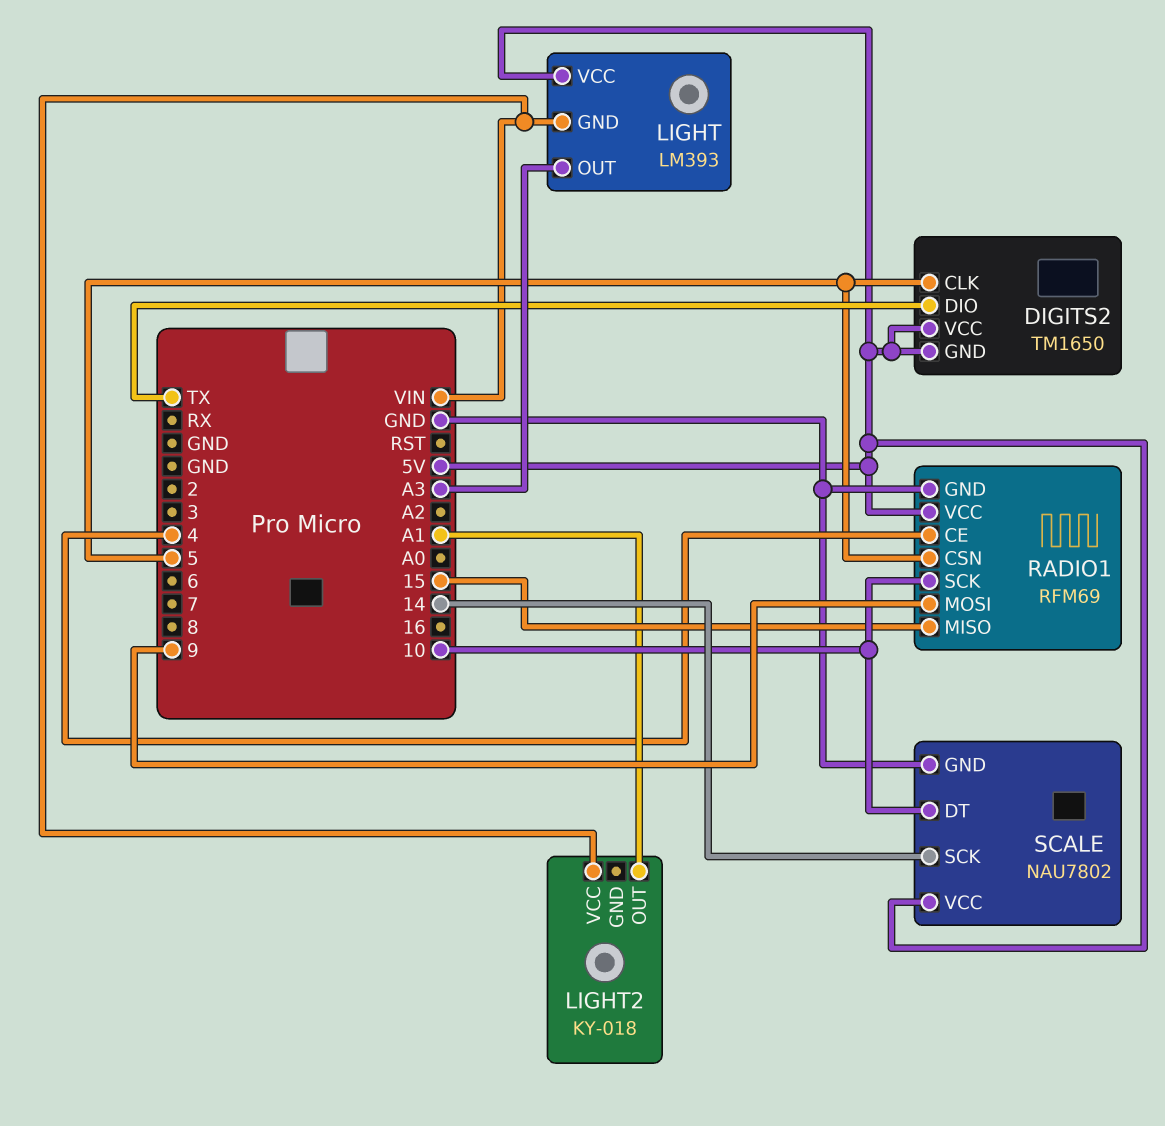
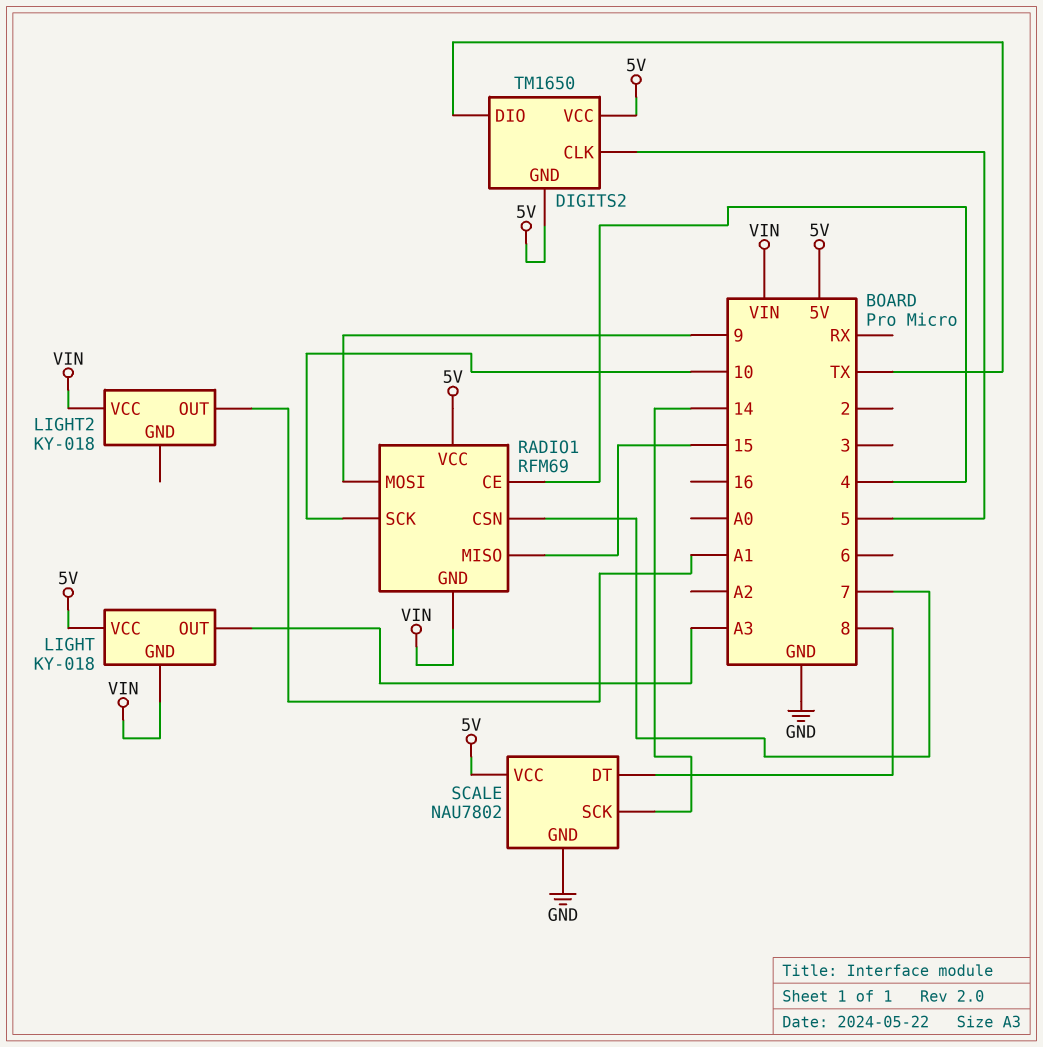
LIGHT: LM393 -> KY-018
RADIO1 pin CSN: 5 -> 7
RADIO1 pin GND: GND -> VIN
SCALE pin DT: 10 -> 8

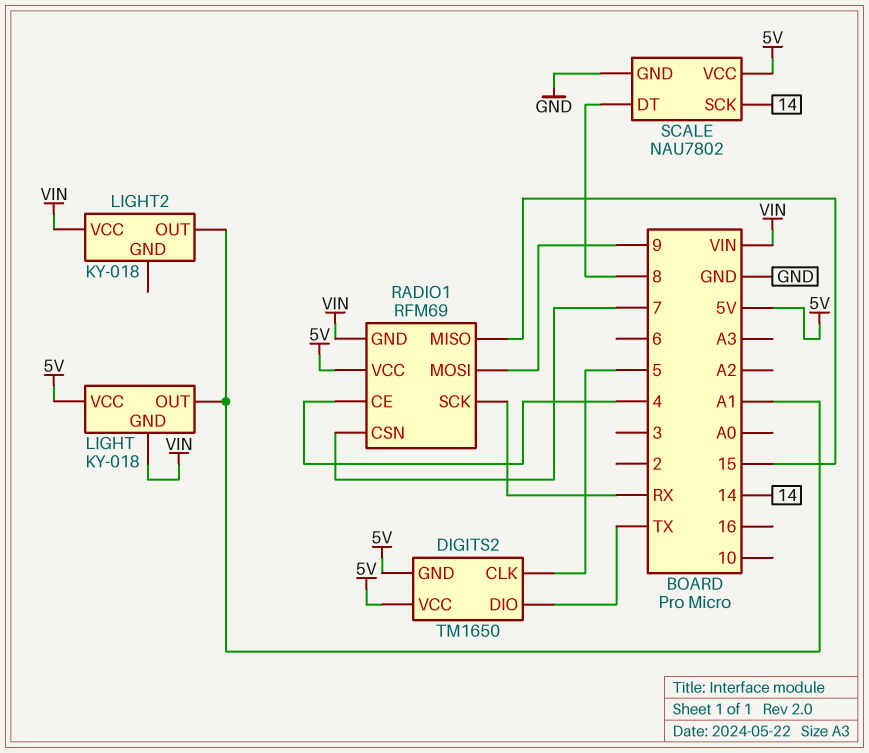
LIGHT pin OUT: A3 -> A1
RADIO1 pin SCK: 10 -> RX

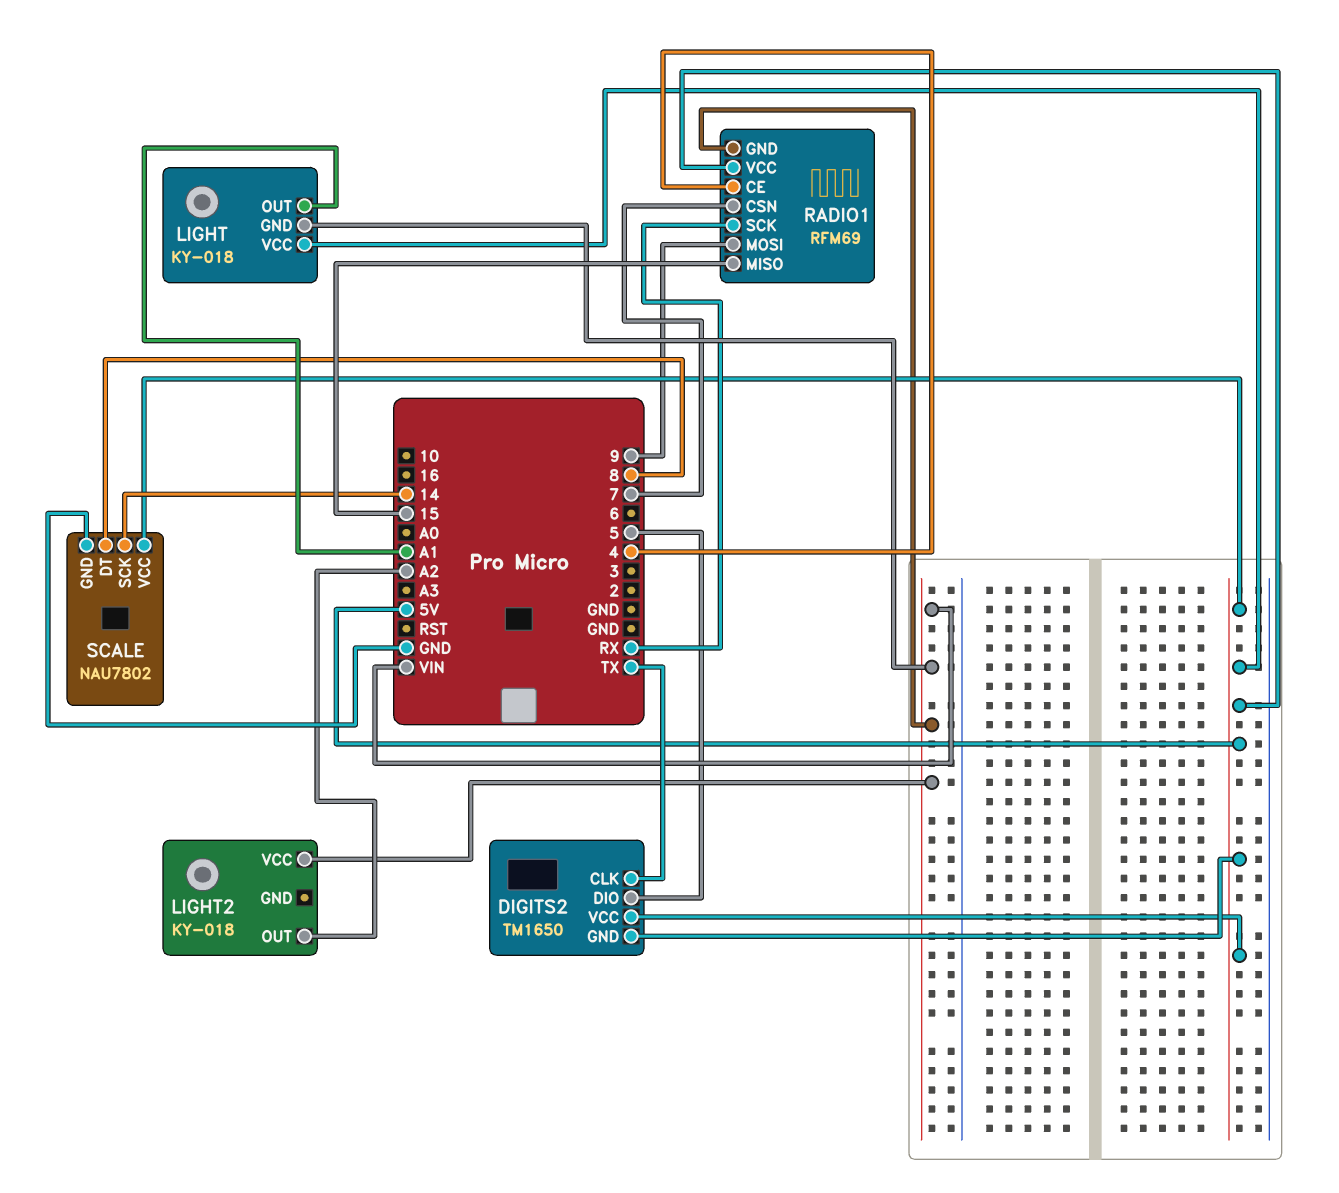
DIGITS2 pin CLK: 5 -> TX
DIGITS2 pin DIO: TX -> 5
LIGHT2 pin OUT: A1 -> A2

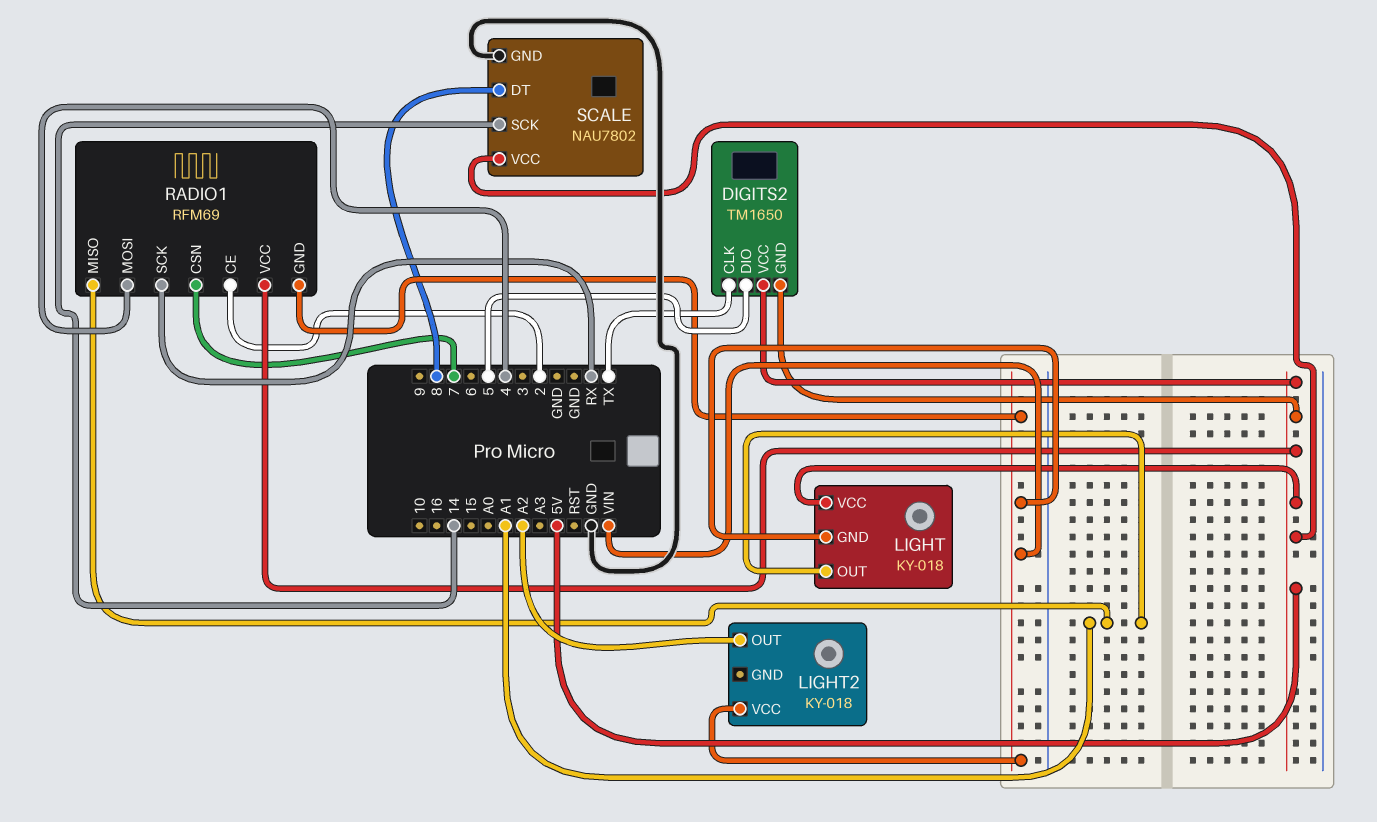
RADIO1 pin CE: 4 -> 2
RADIO1 pin MISO: 15 -> A1
RADIO1 pin MOSI: 9 -> 4

